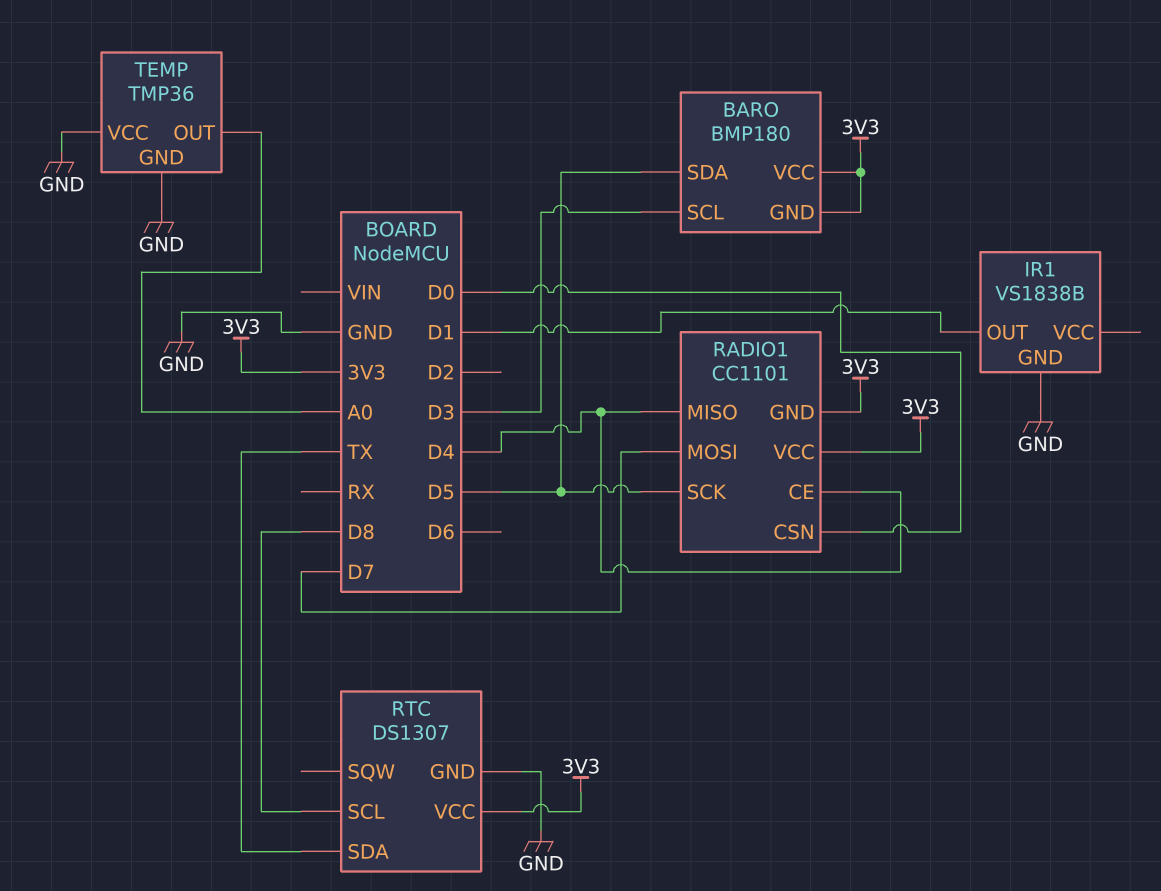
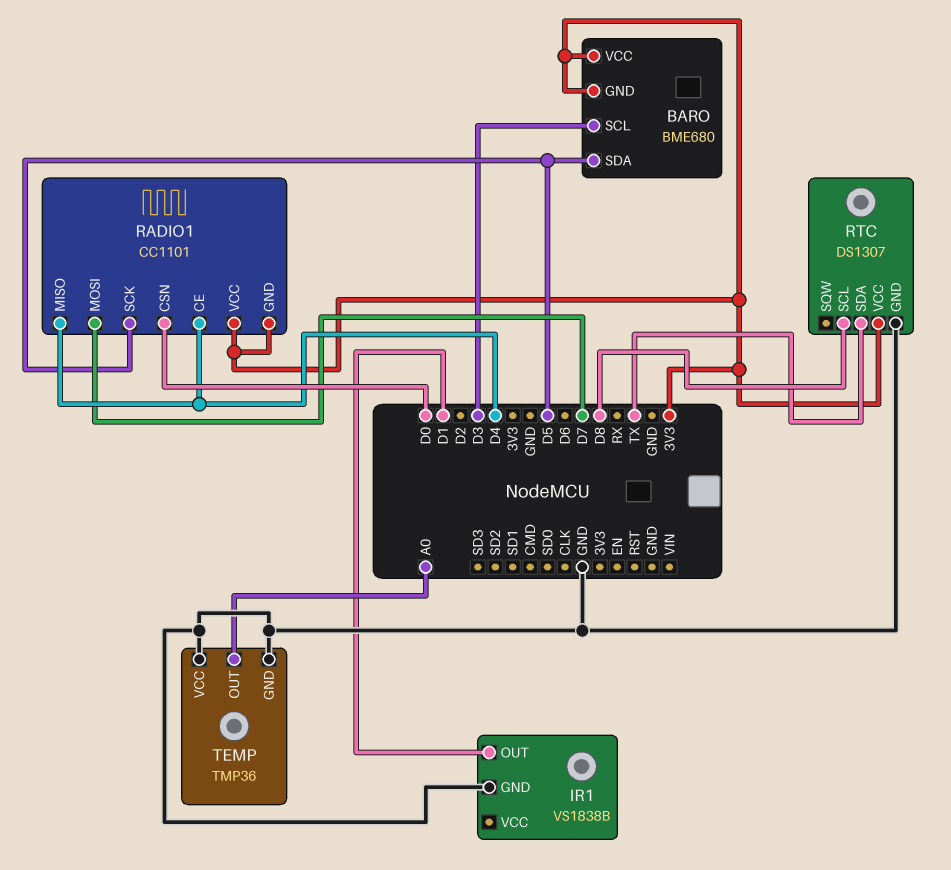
BARO: BMP180 -> BME680

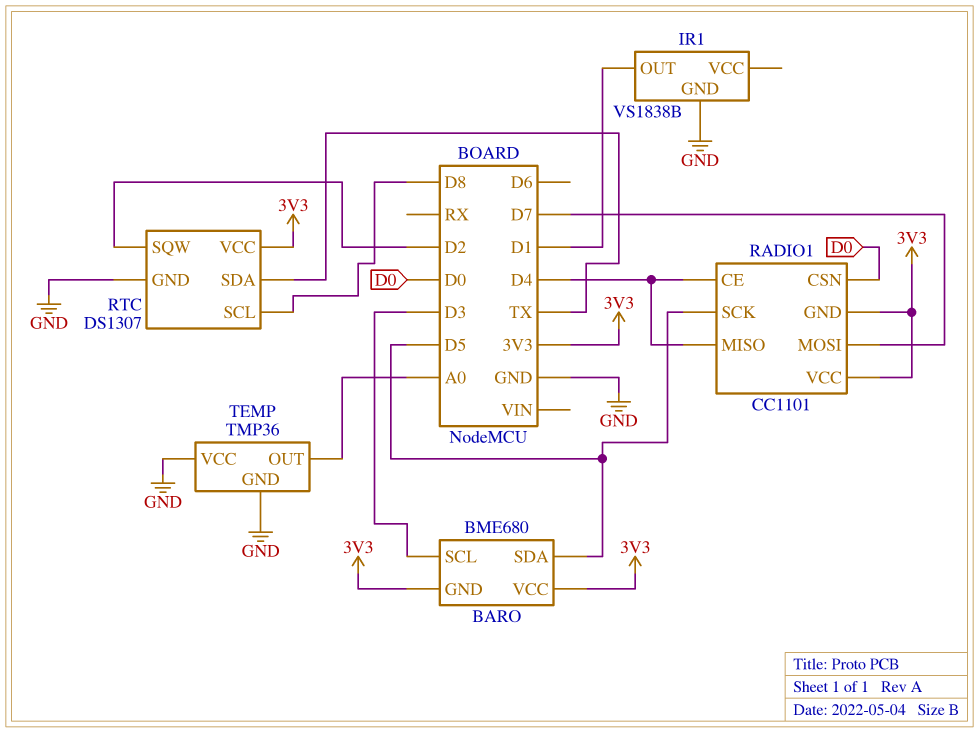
RTC pin SQW: none -> D2

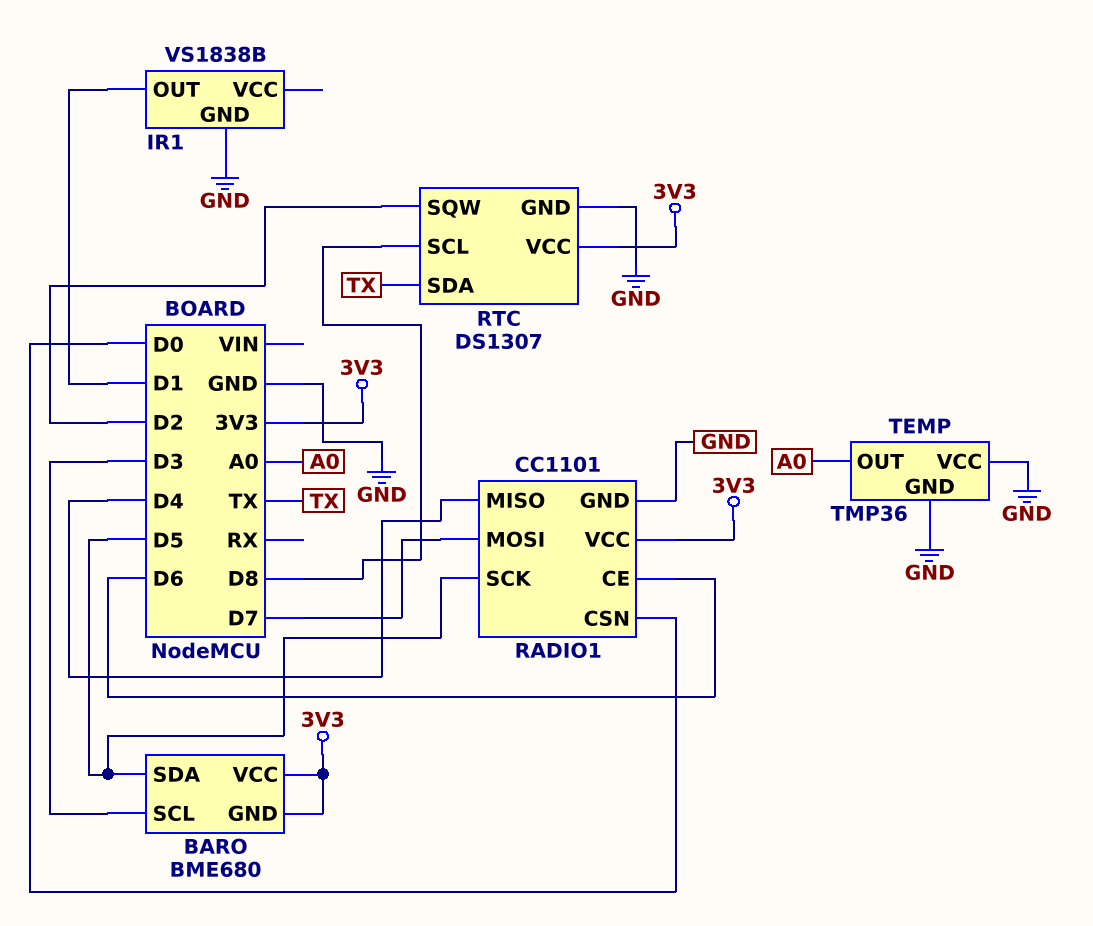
RADIO1 pin CE: D4 -> D6
RADIO1 pin GND: 3V3 -> GND

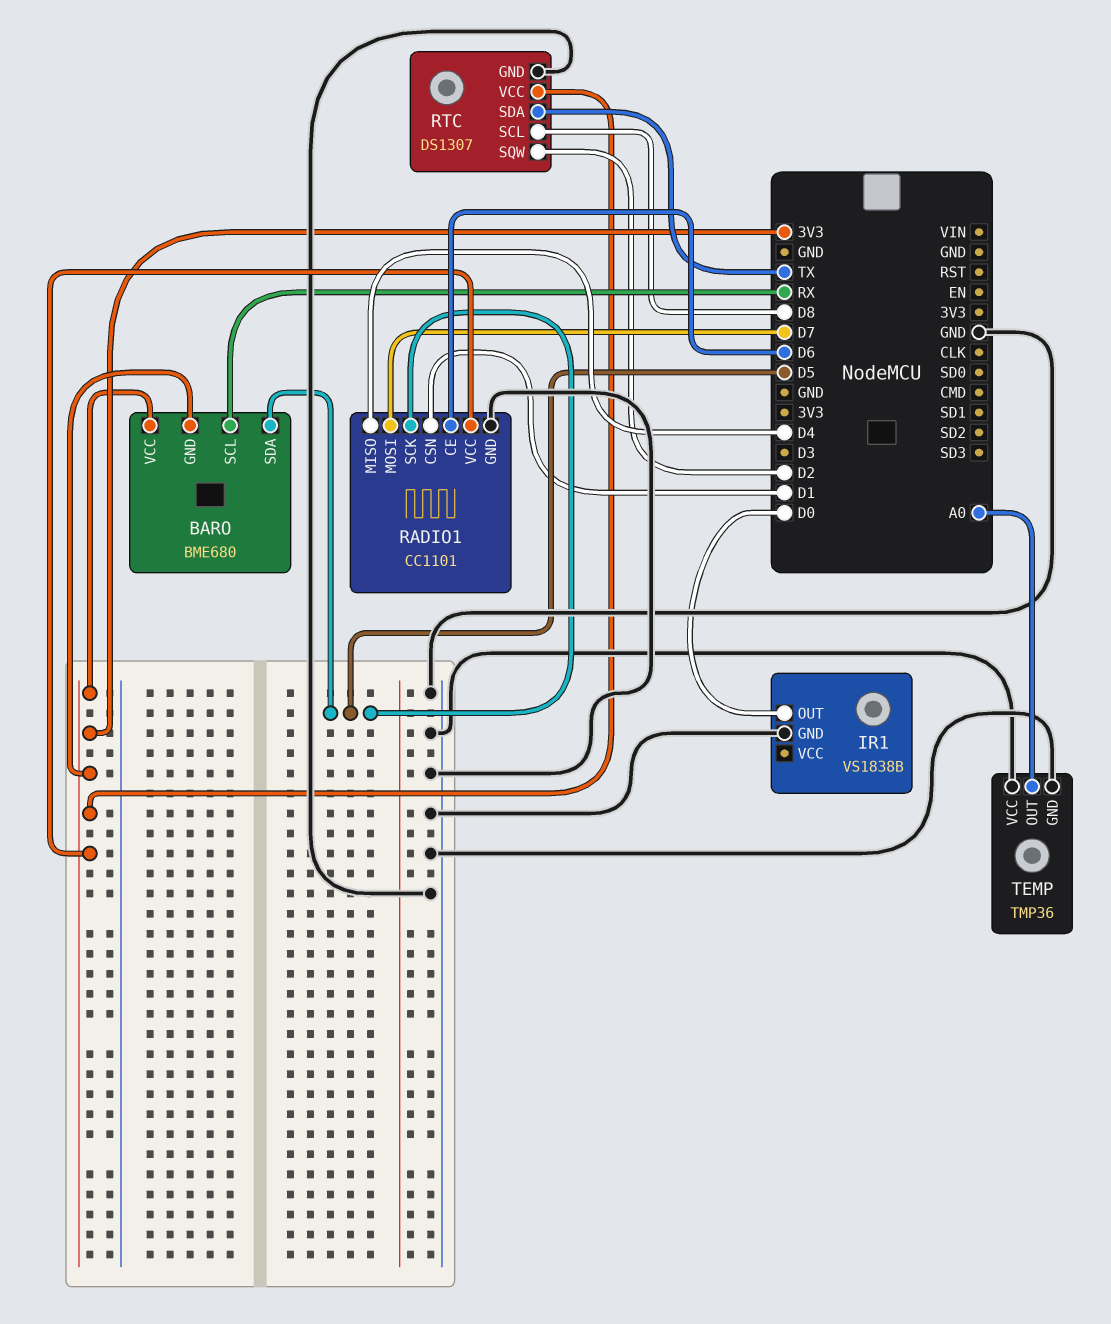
BARO pin SCL: D3 -> RX
IR1 pin OUT: D1 -> D0
RADIO1 pin CSN: D0 -> D1

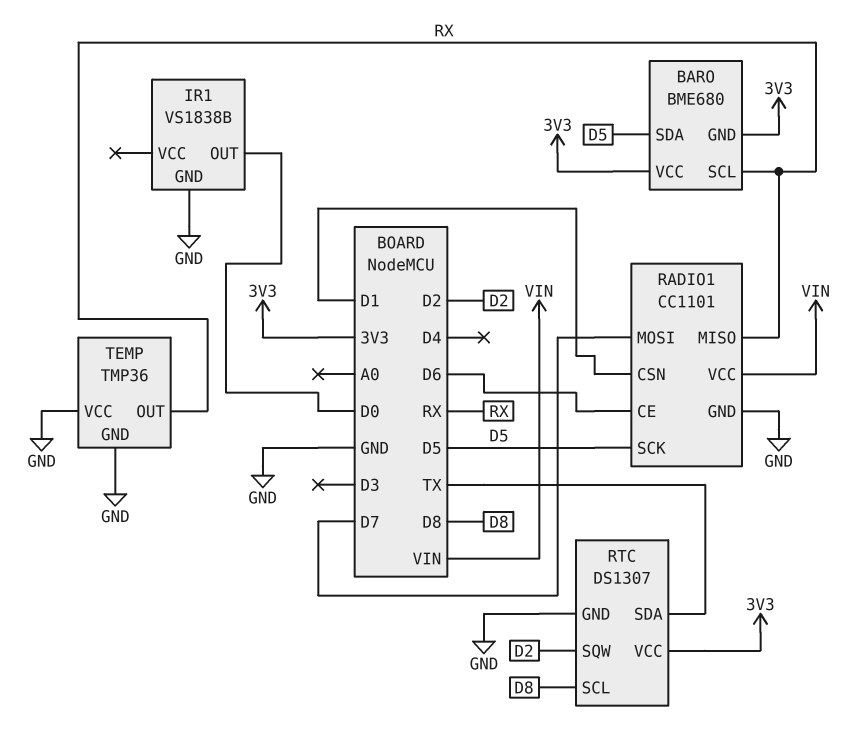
RADIO1 pin MISO: D4 -> RX
RADIO1 pin VCC: 3V3 -> VIN
TEMP pin OUT: A0 -> RX

